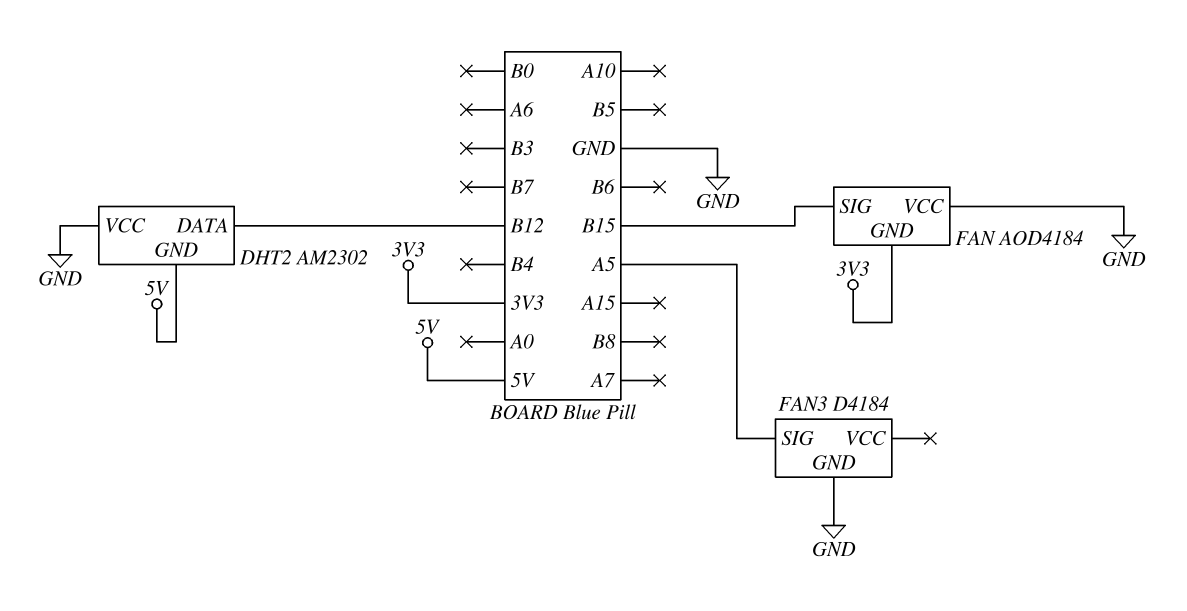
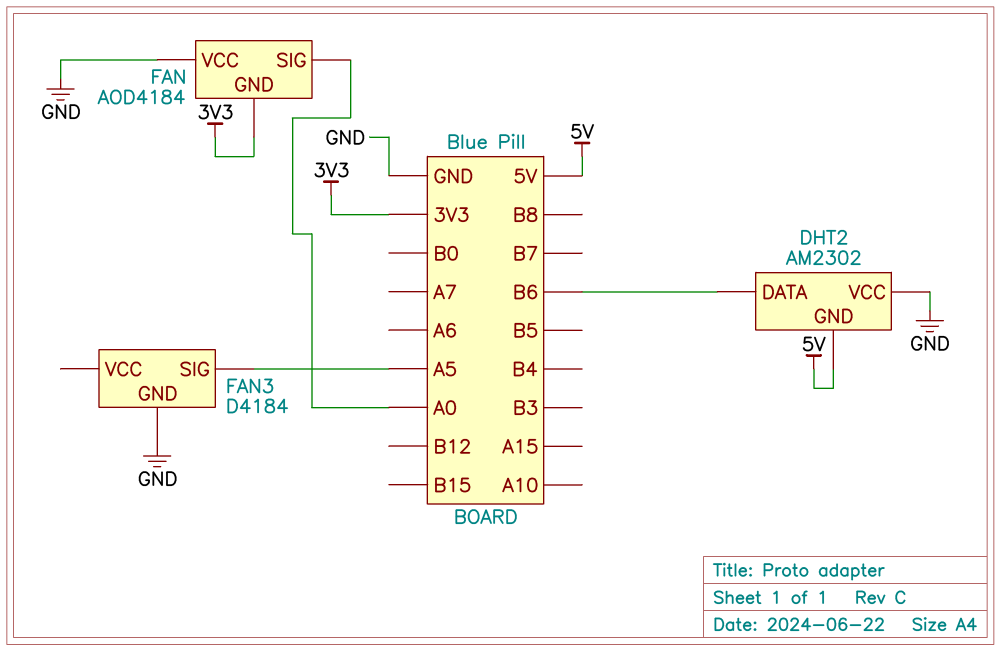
DHT2 pin DATA: B12 -> B6
FAN pin SIG: B15 -> A0

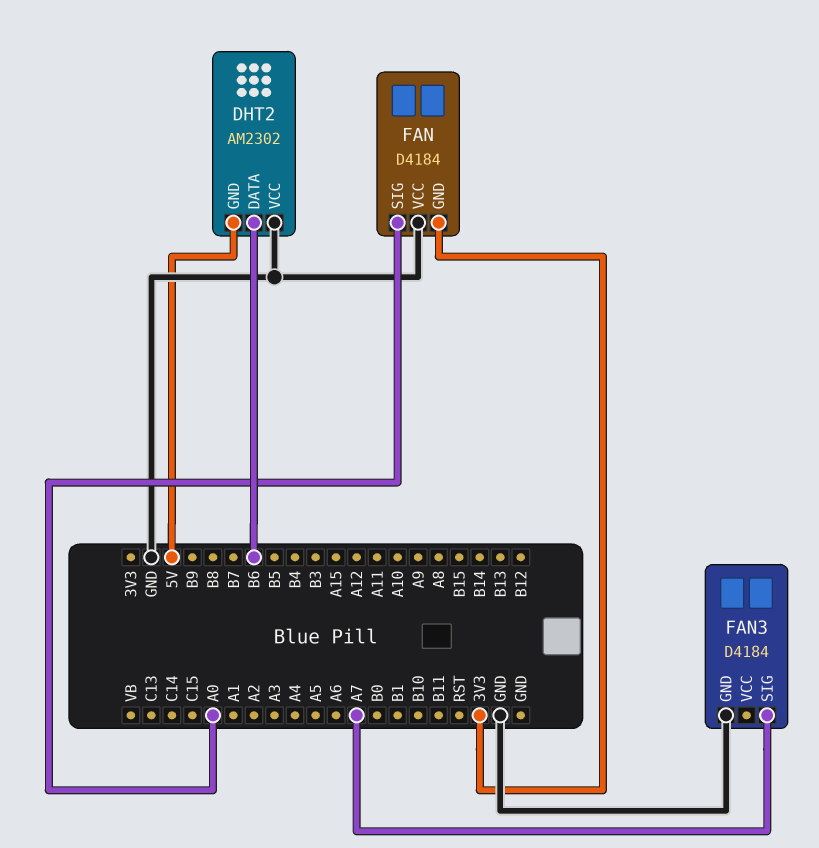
FAN: AOD4184 -> D4184
FAN3 pin SIG: A5 -> A7

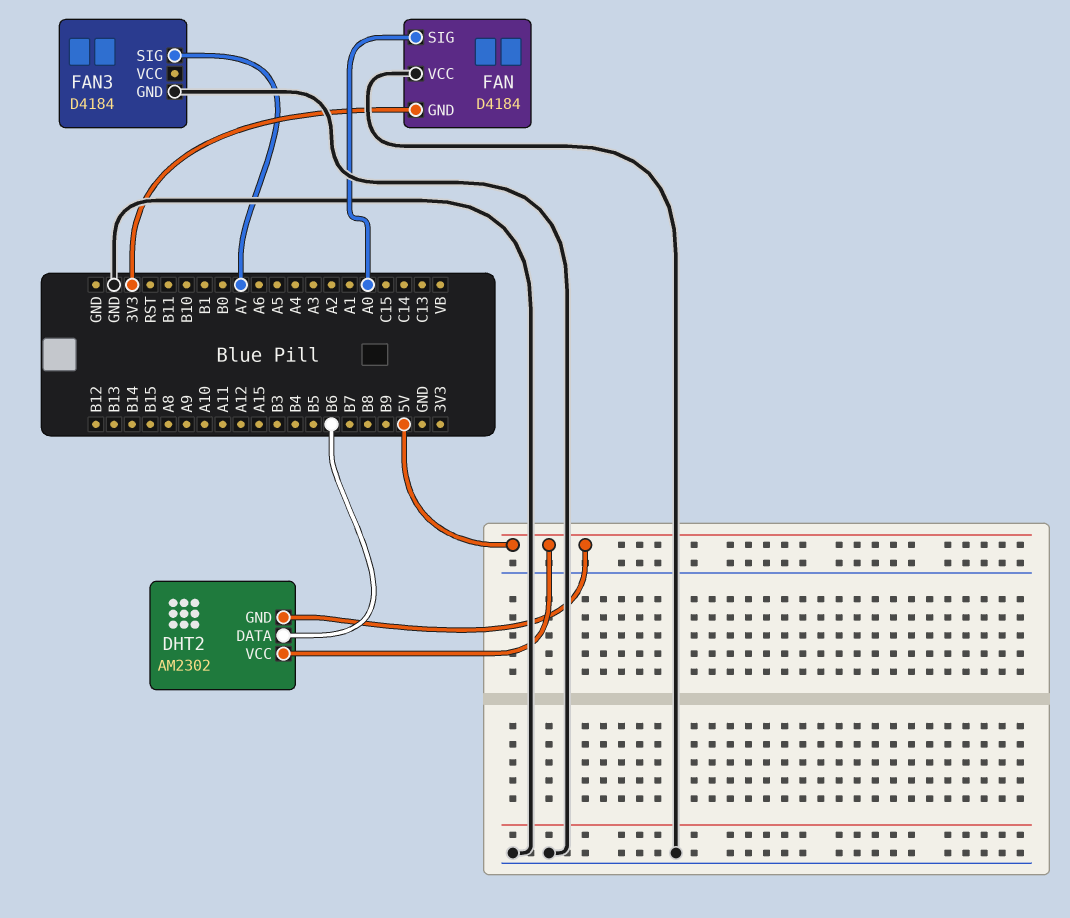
DHT2 pin VCC: GND -> 5V

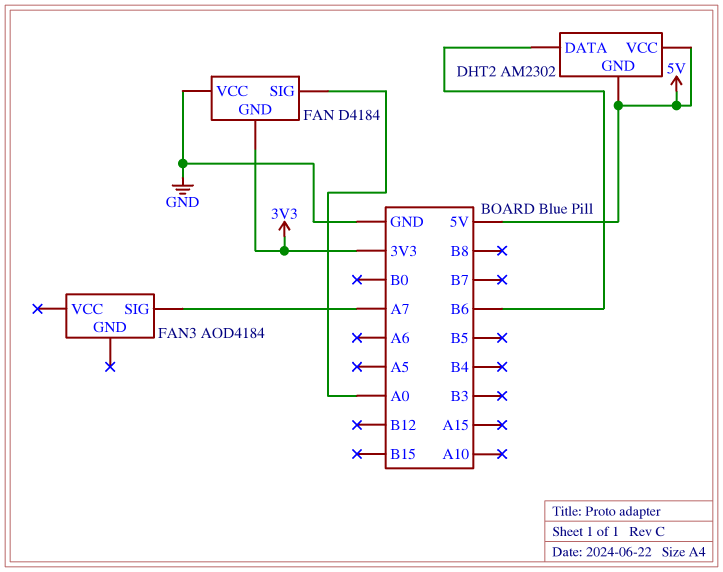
FAN3: D4184 -> AOD4184
FAN3 pin GND: GND -> none

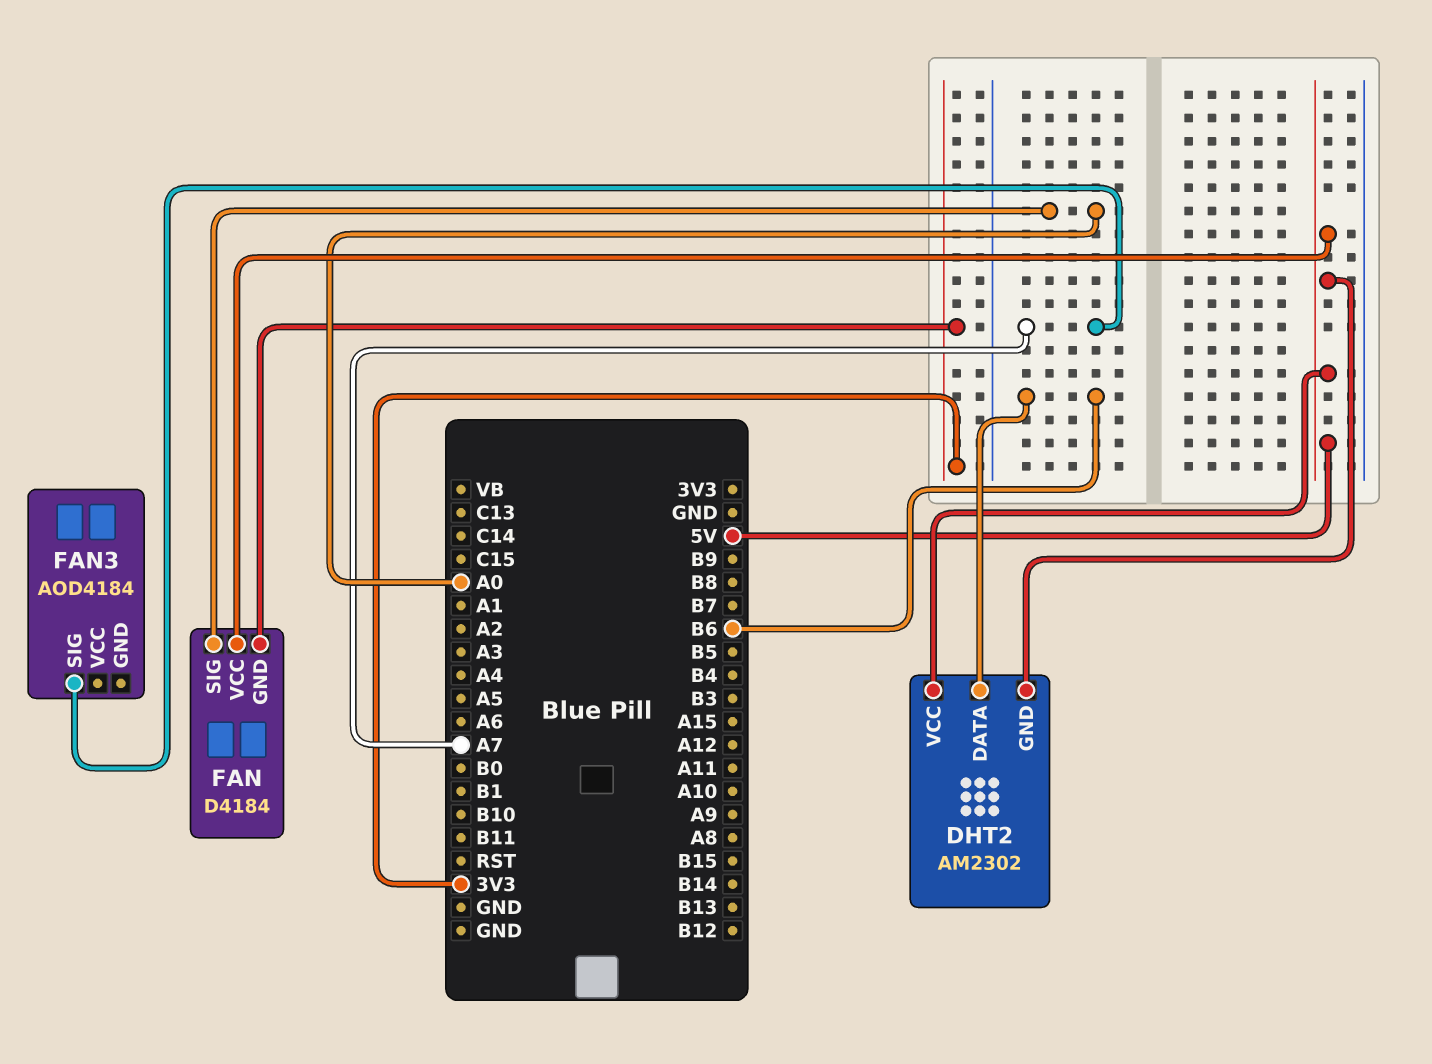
FAN pin VCC: GND -> 5V

